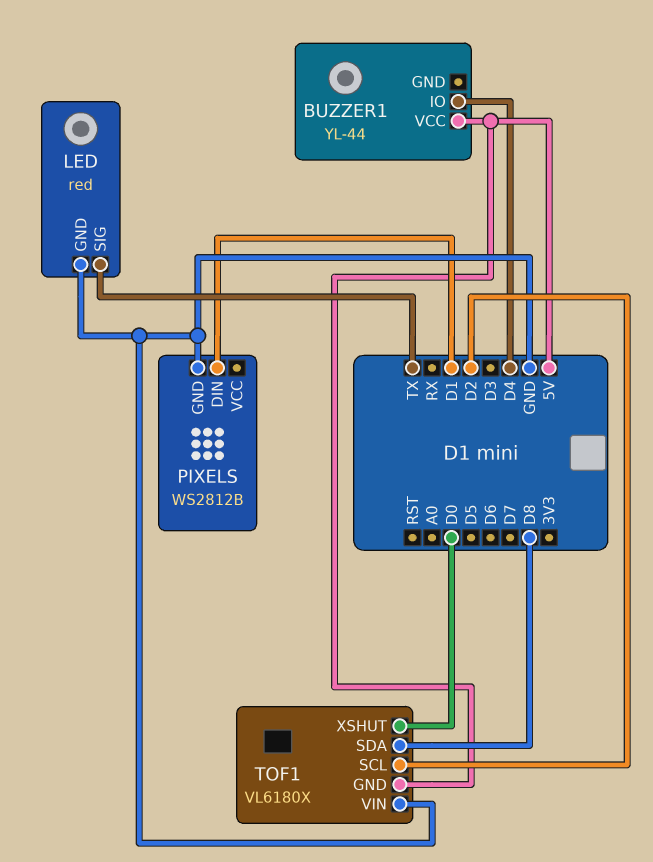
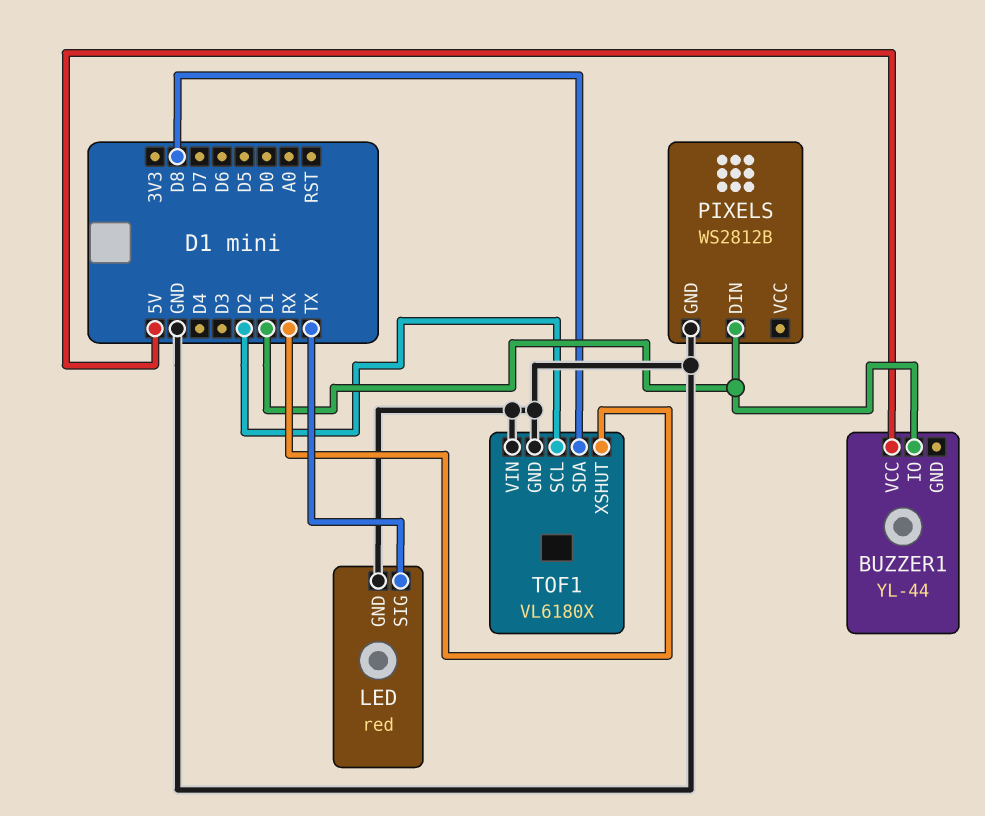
BUZZER1 pin IO: D4 -> D1
TOF1 pin GND: 5V -> GND
TOF1 pin XSHUT: D0 -> RX

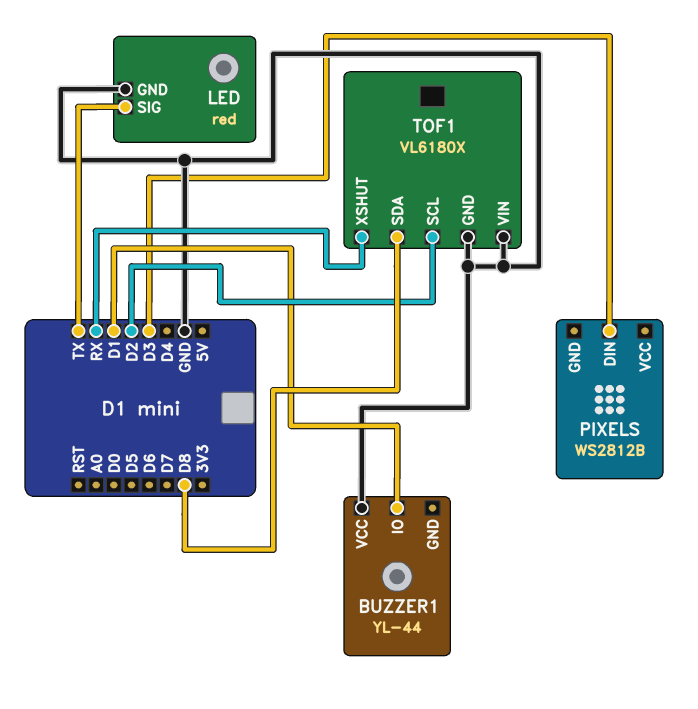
BUZZER1 pin VCC: 5V -> GND
PIXELS pin DIN: D1 -> D3
PIXELS pin GND: GND -> none

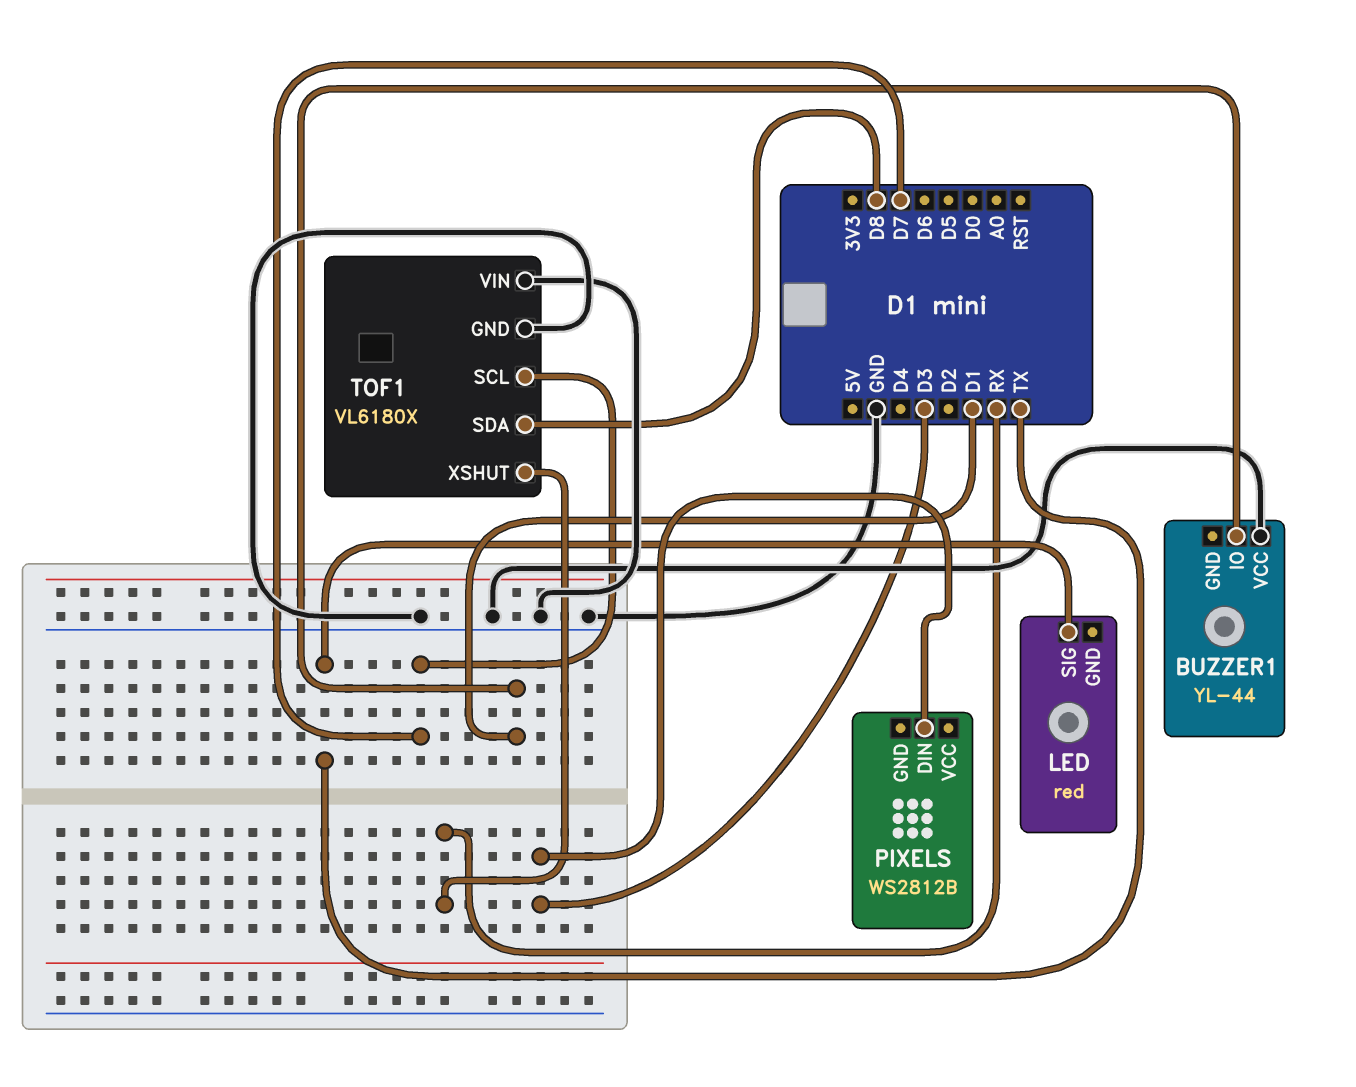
LED pin GND: GND -> none
TOF1 pin SCL: D2 -> D7

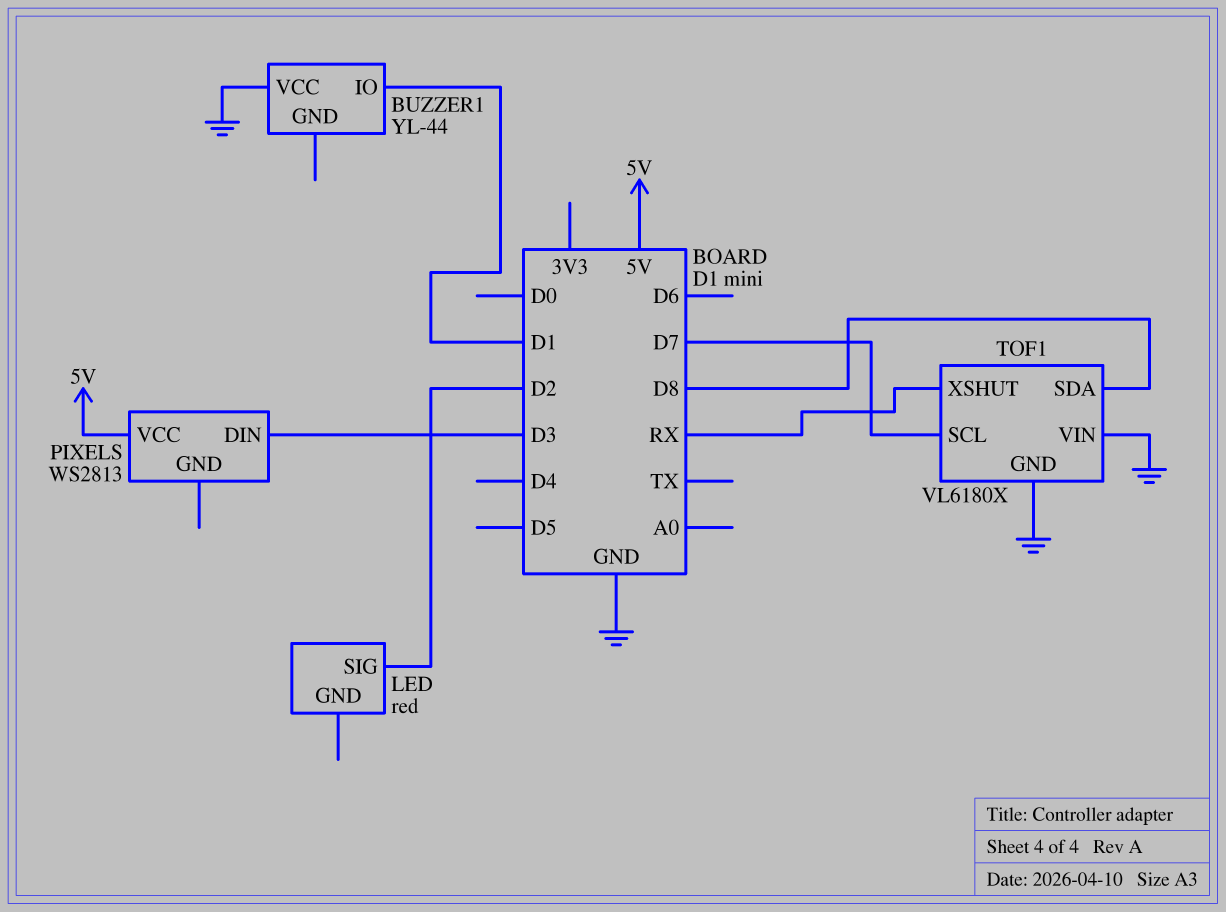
LED pin SIG: TX -> D2
PIXELS: WS2812B -> WS2813
PIXELS pin VCC: none -> 5V

